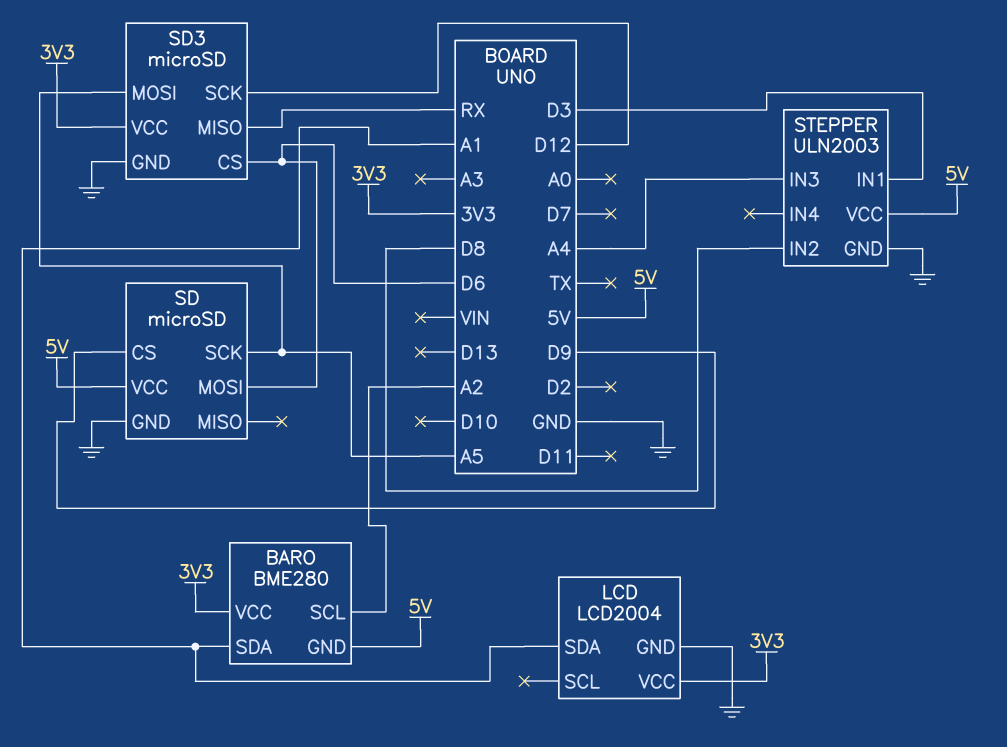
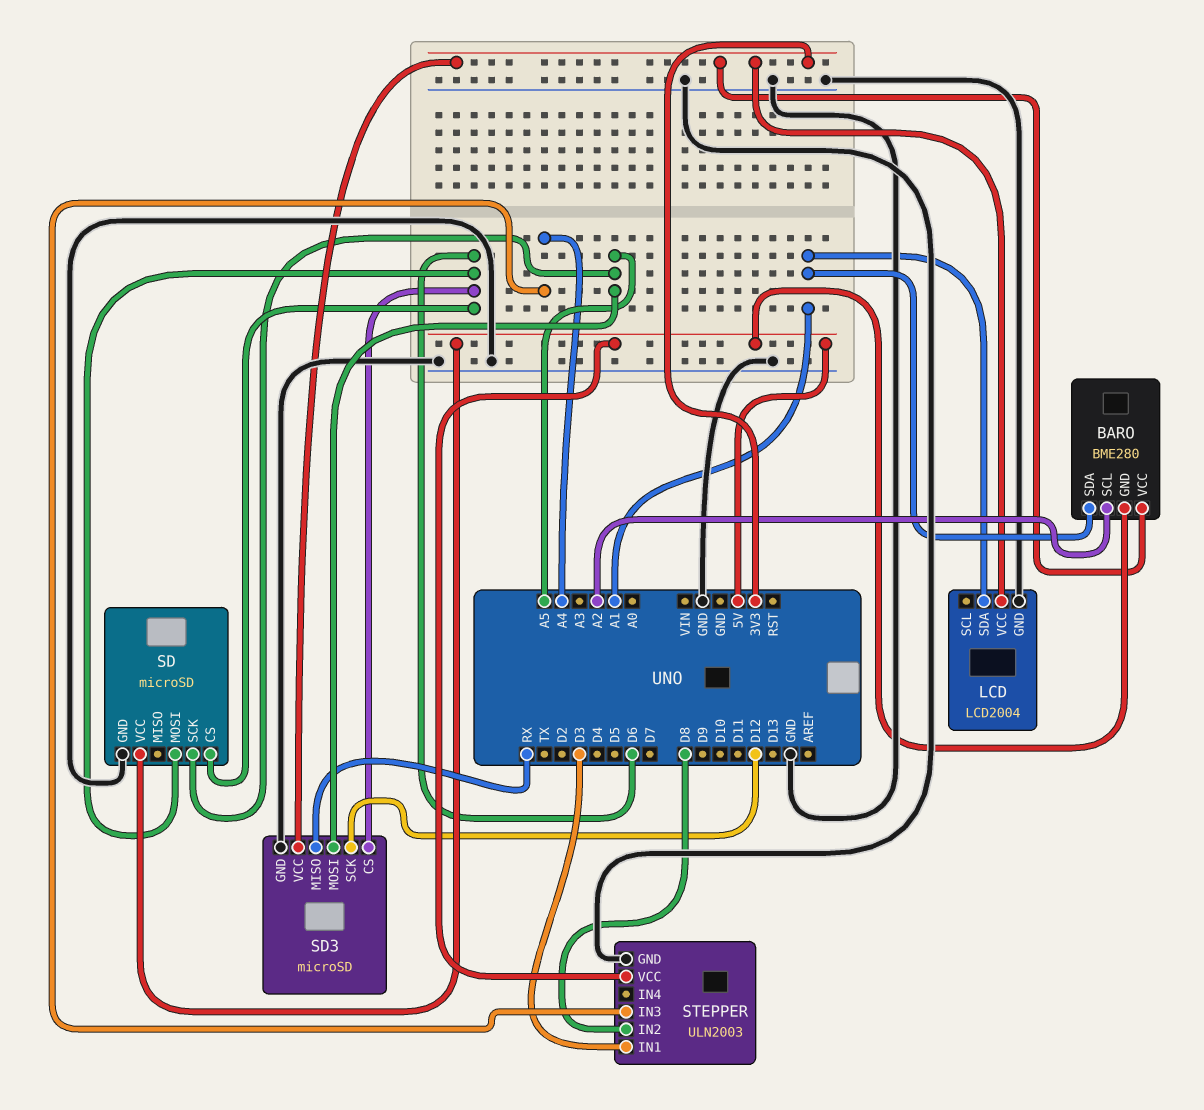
SD pin CS: D9 -> D6

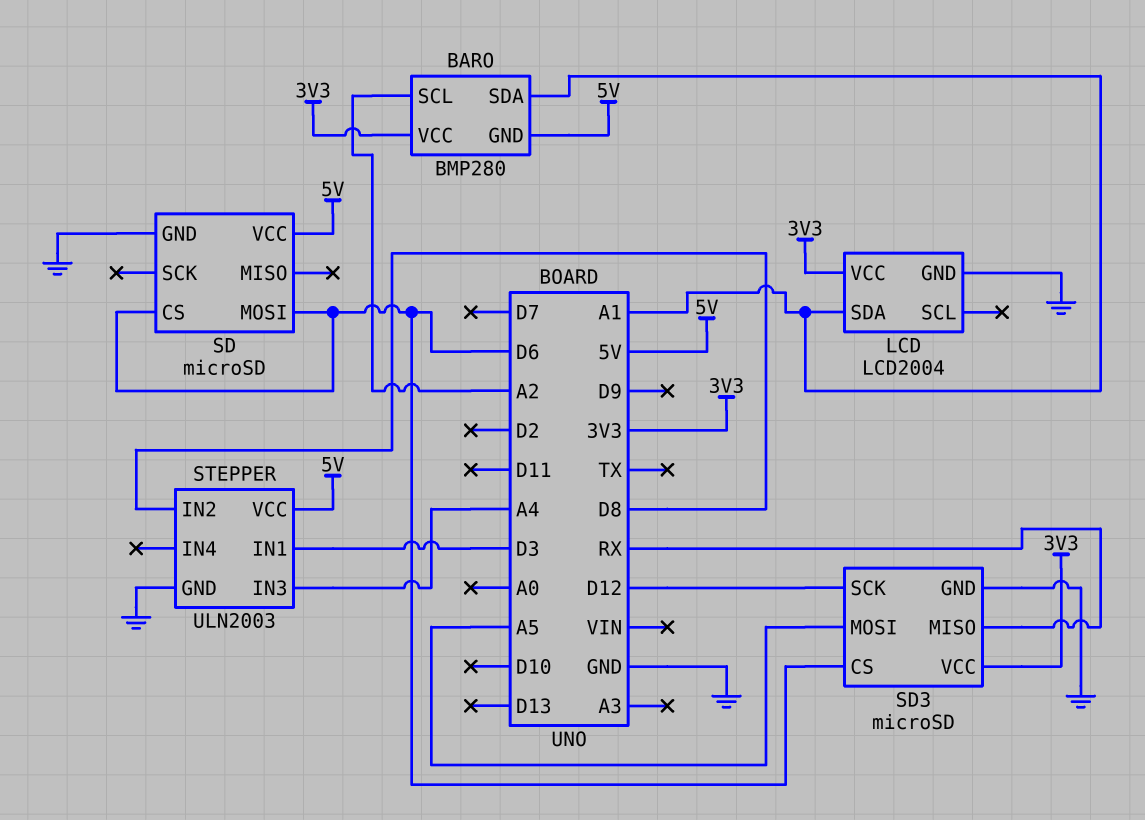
BARO: BME280 -> BMP280
SD pin SCK: A5 -> none

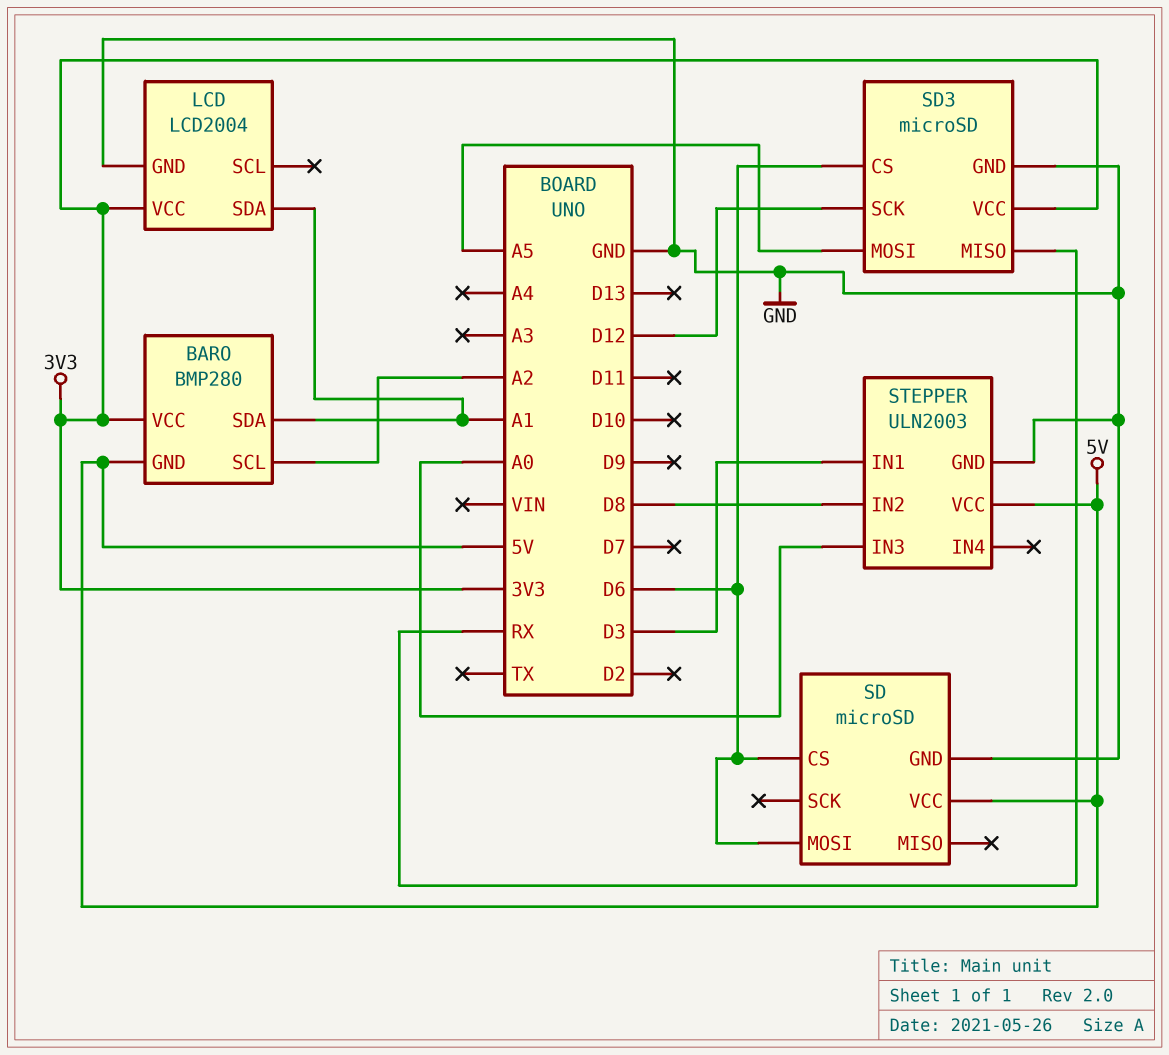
STEPPER pin IN3: A4 -> A0

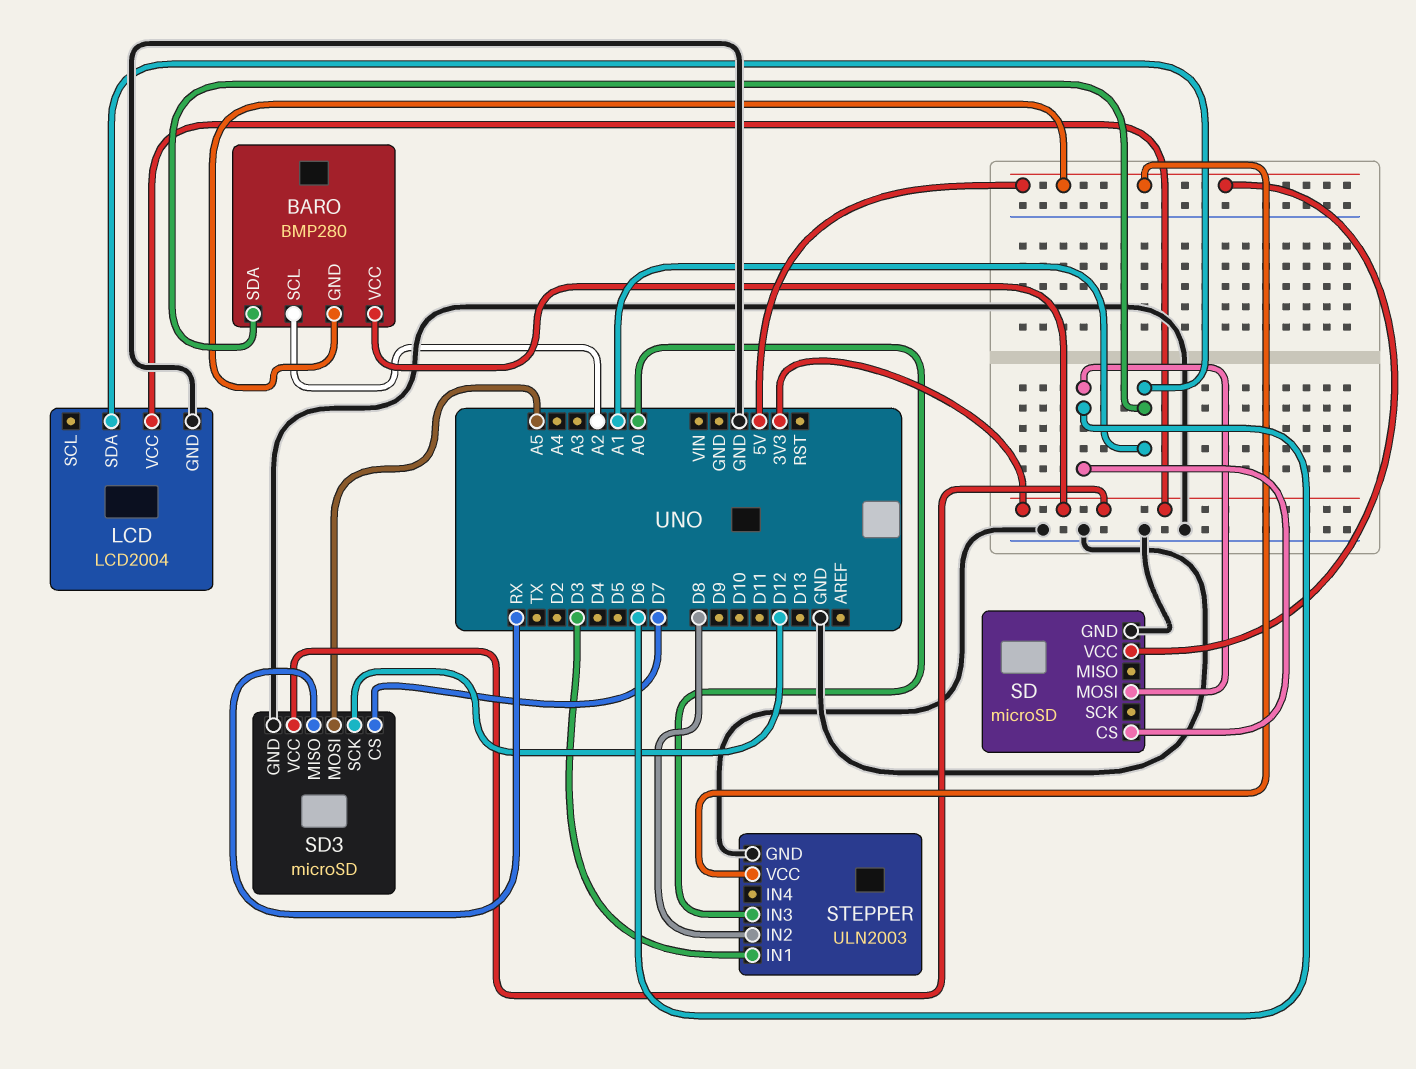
SD3 pin CS: D6 -> D7

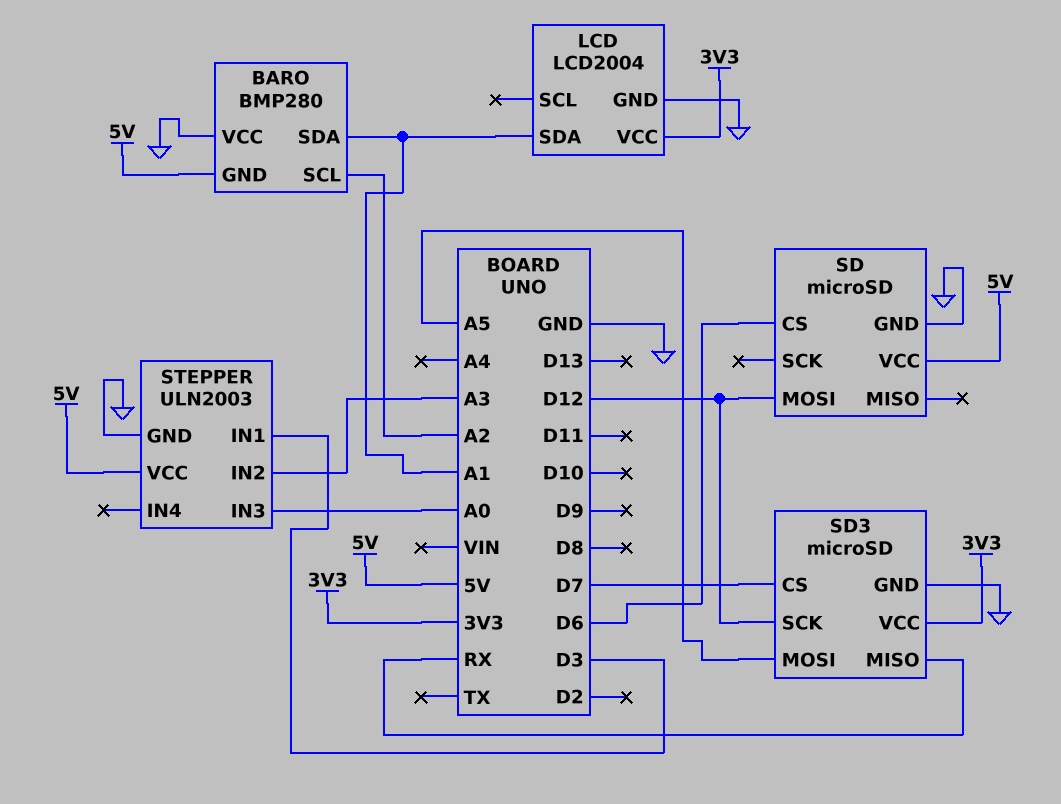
BARO pin VCC: 3V3 -> GND
SD pin MOSI: D6 -> D12
STEPPER pin IN2: D8 -> A3

